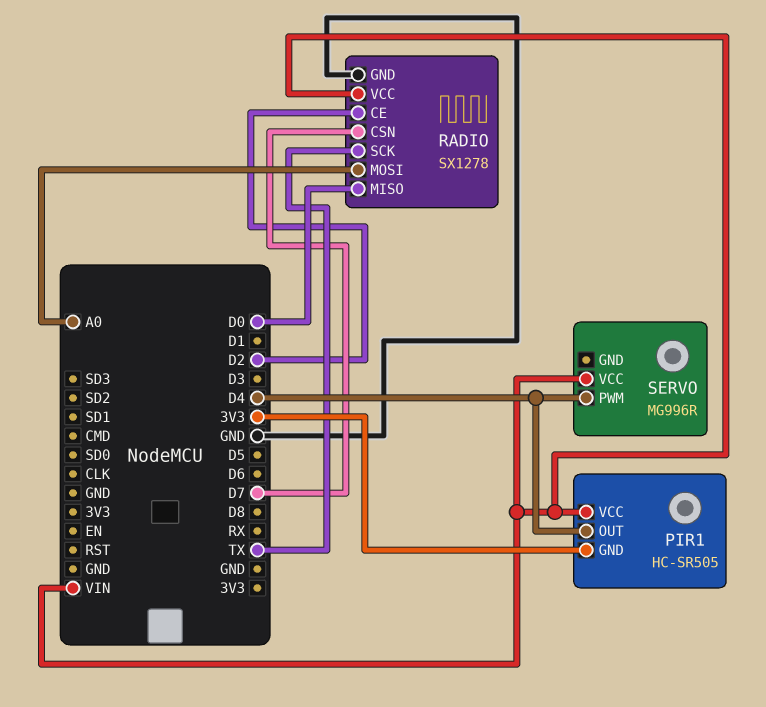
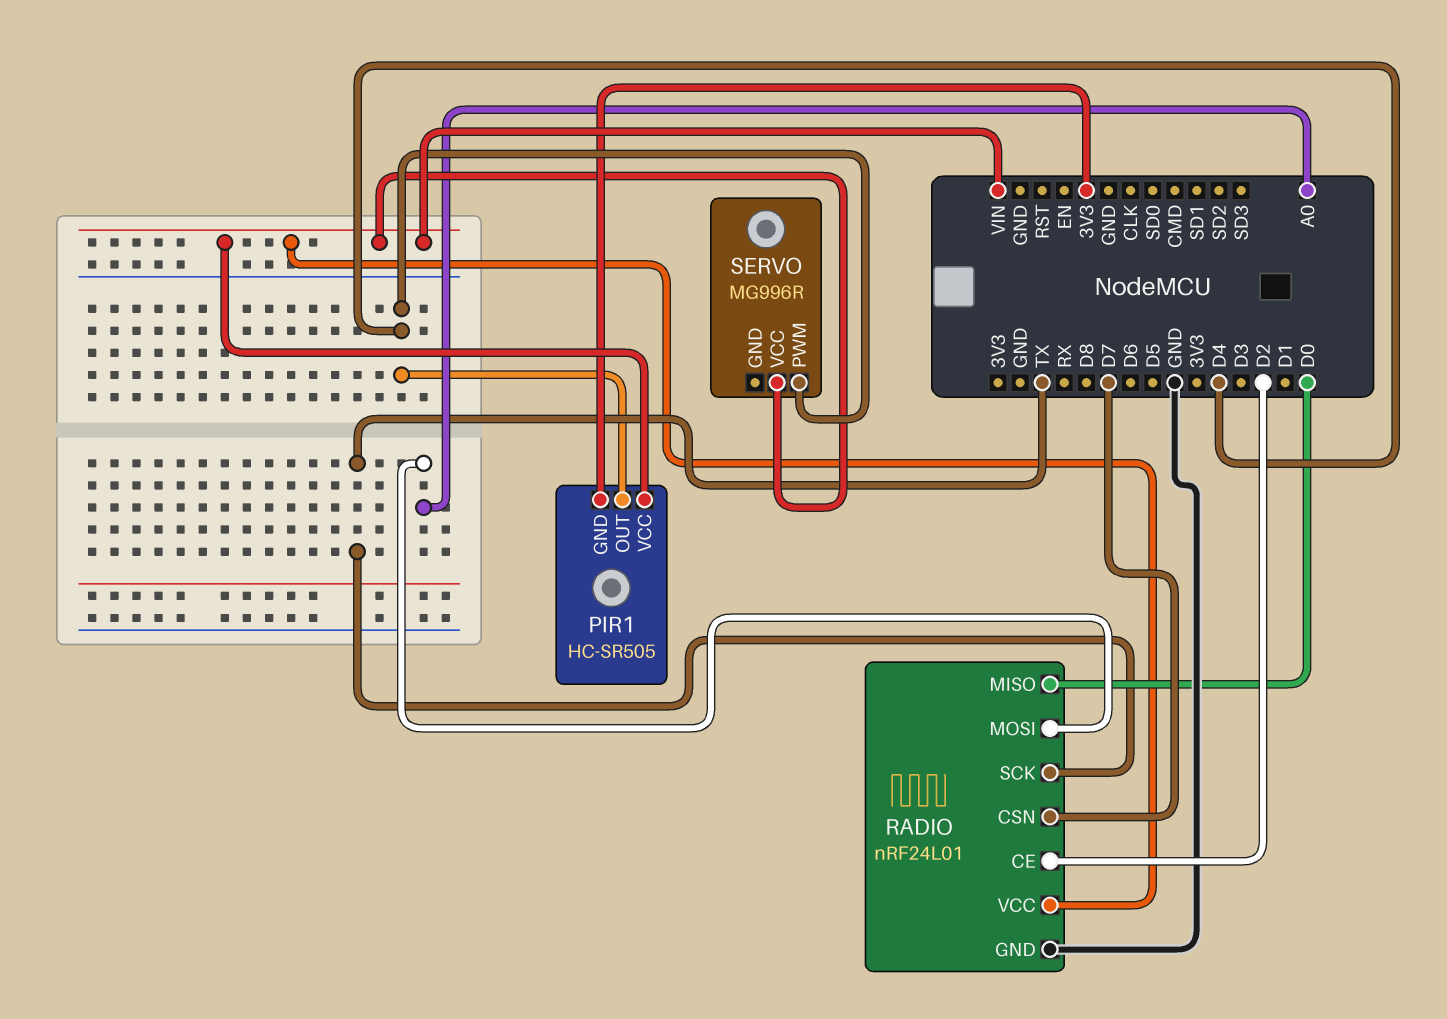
RADIO: SX1278 -> nRF24L01

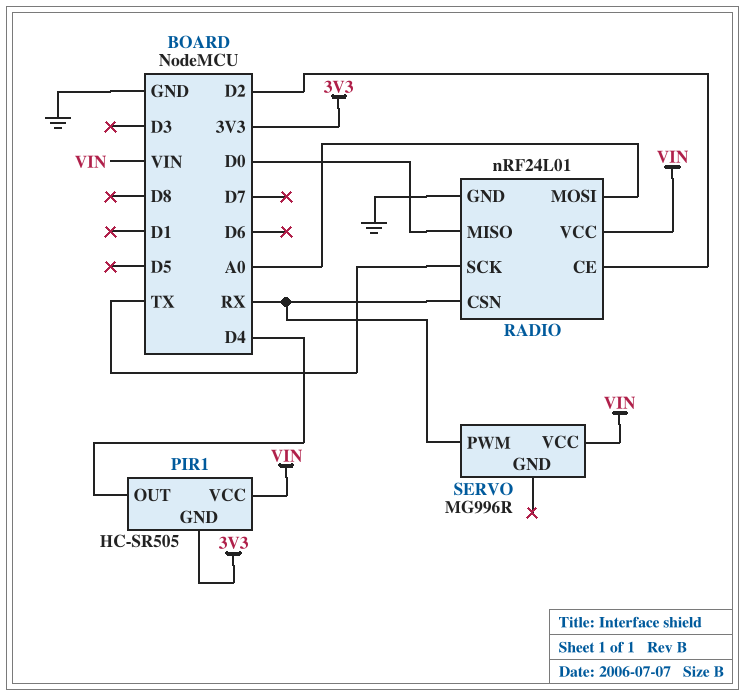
RADIO pin CSN: D7 -> RX
SERVO pin PWM: D4 -> RX

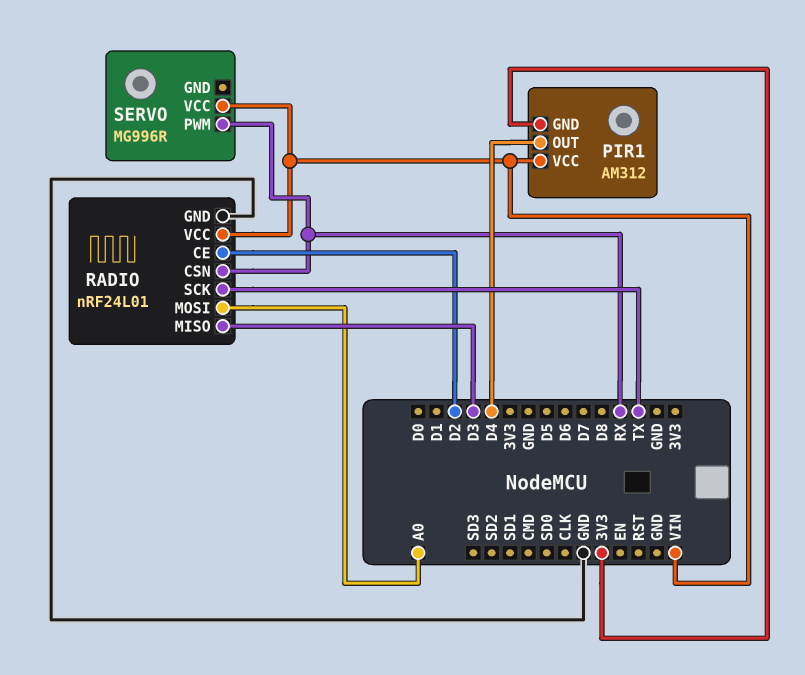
PIR1: HC-SR505 -> AM312
RADIO pin MISO: D0 -> D3

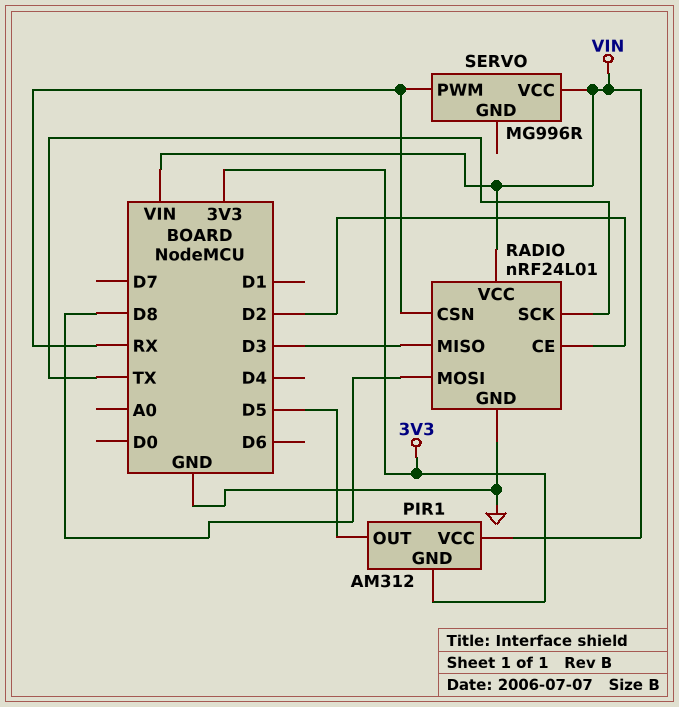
PIR1 pin OUT: D4 -> D5
RADIO pin MOSI: A0 -> D8

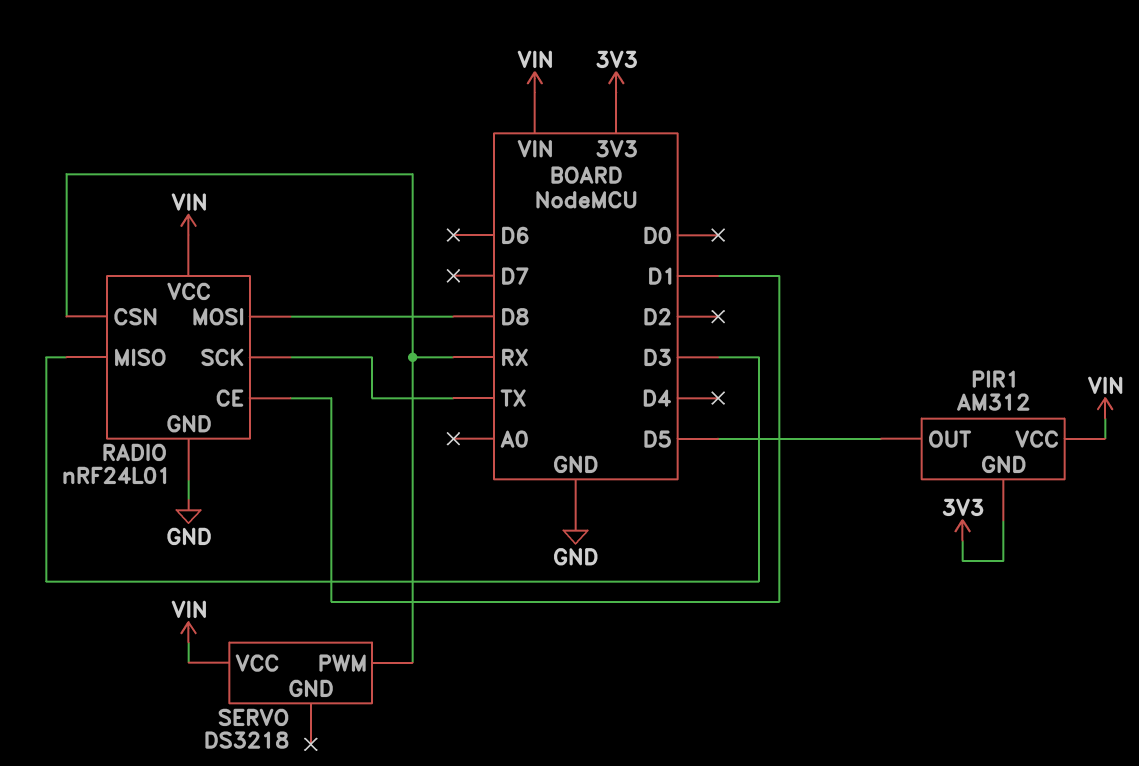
RADIO pin CE: D2 -> D1
SERVO: MG996R -> DS3218

